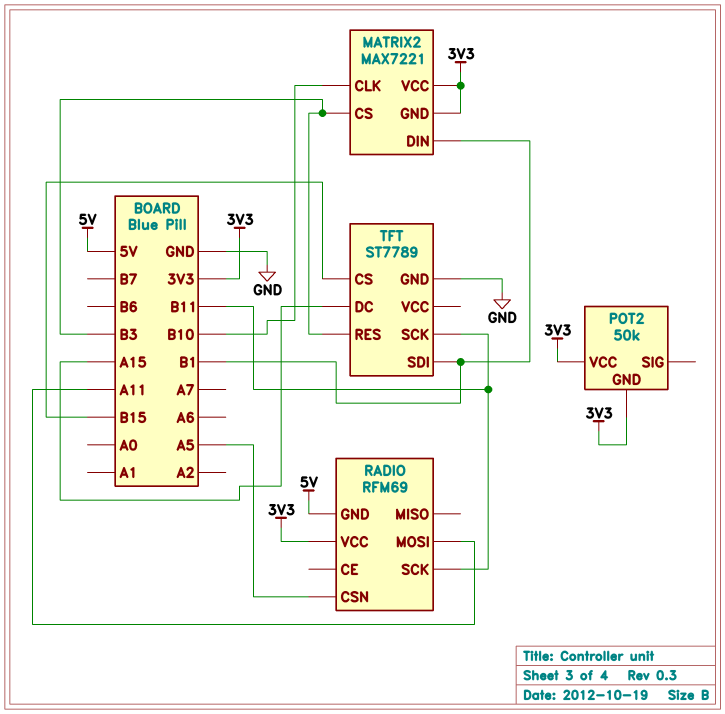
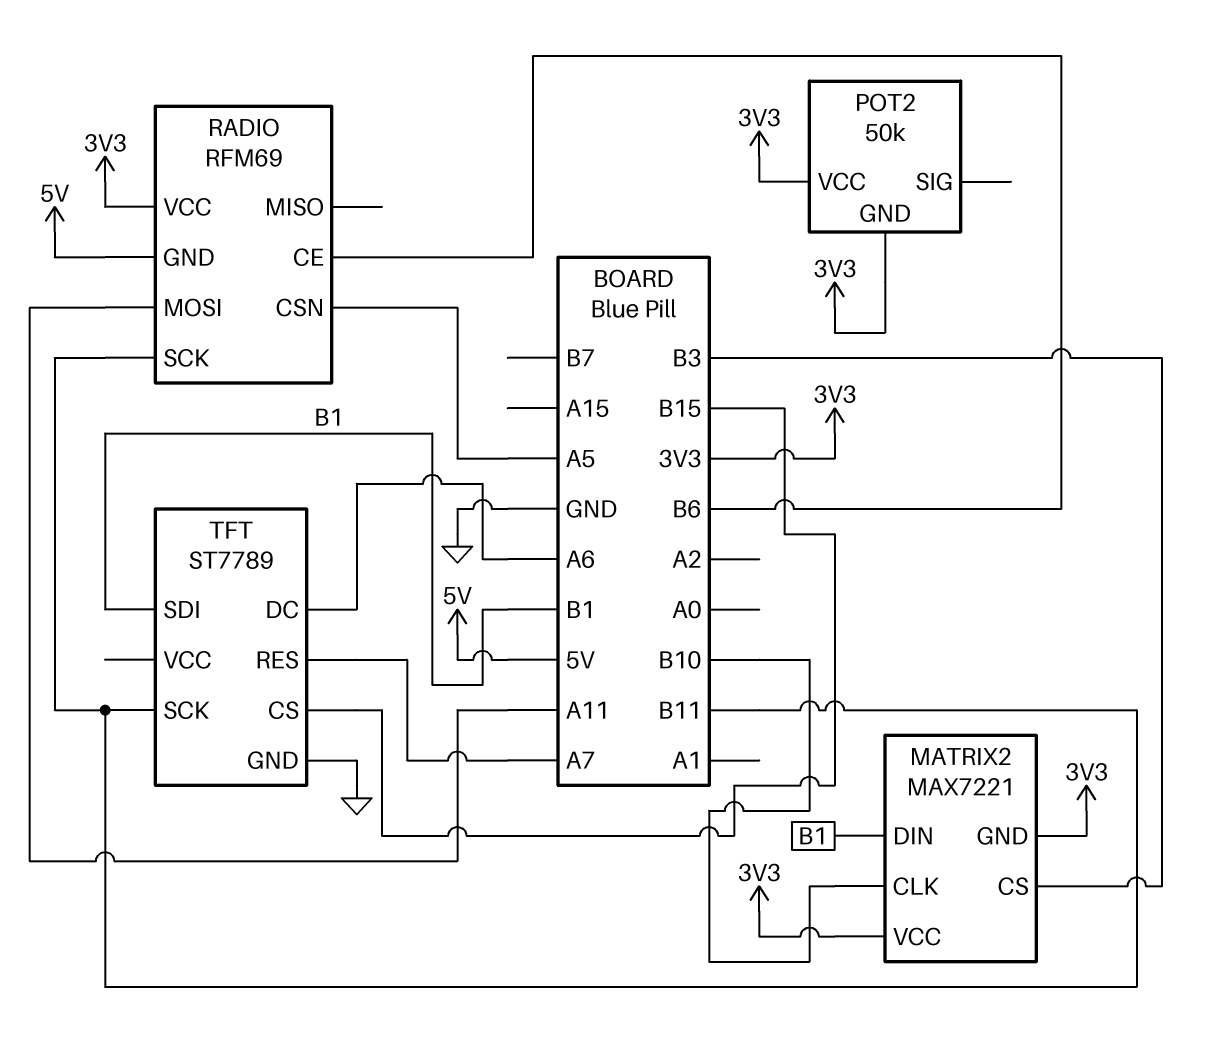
RADIO pin CE: none -> B6
TFT pin DC: A15 -> A6
TFT pin RES: B3 -> A7

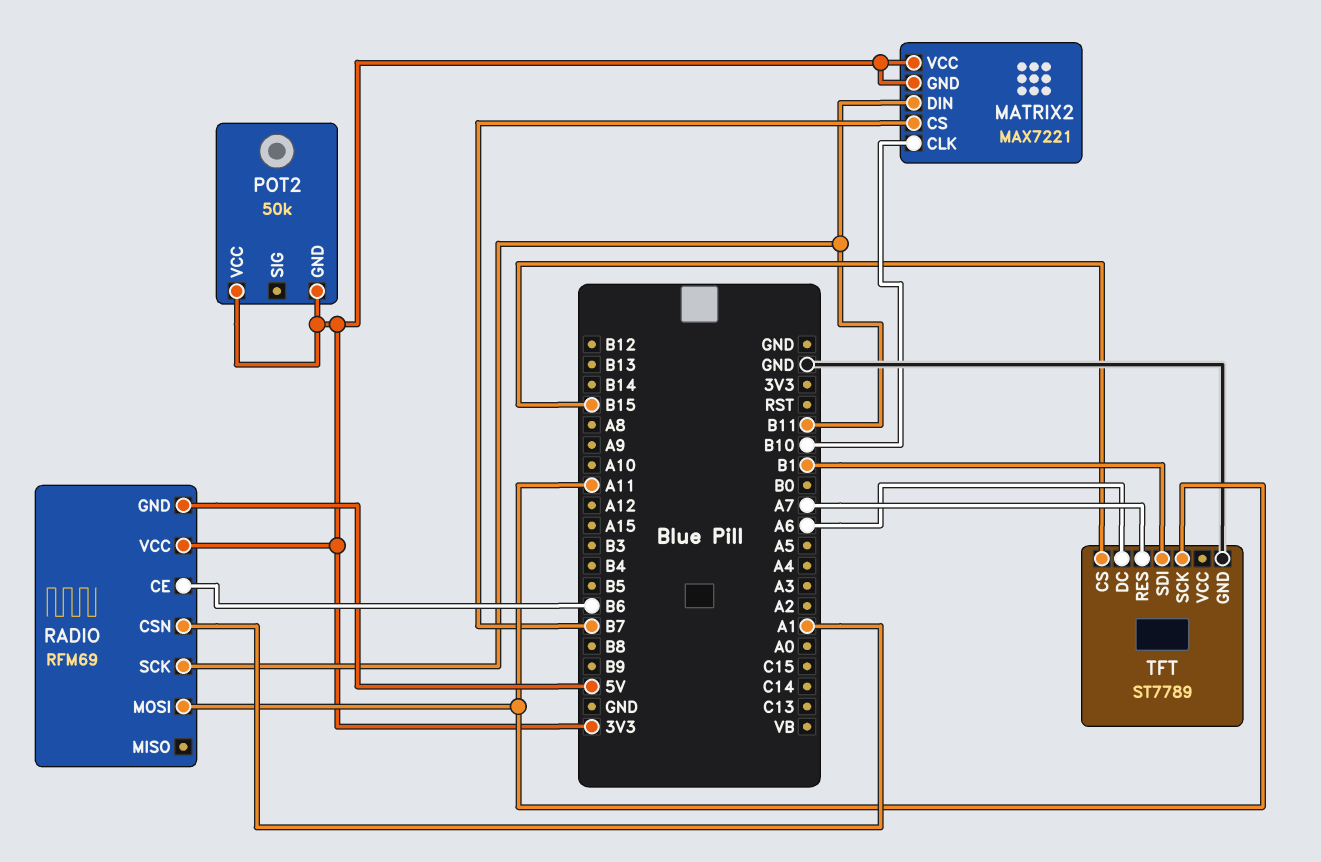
MATRIX2 pin CS: B3 -> B7
MATRIX2 pin DIN: B1 -> B11
RADIO pin CSN: A5 -> A1
TFT pin SCK: B11 -> A11

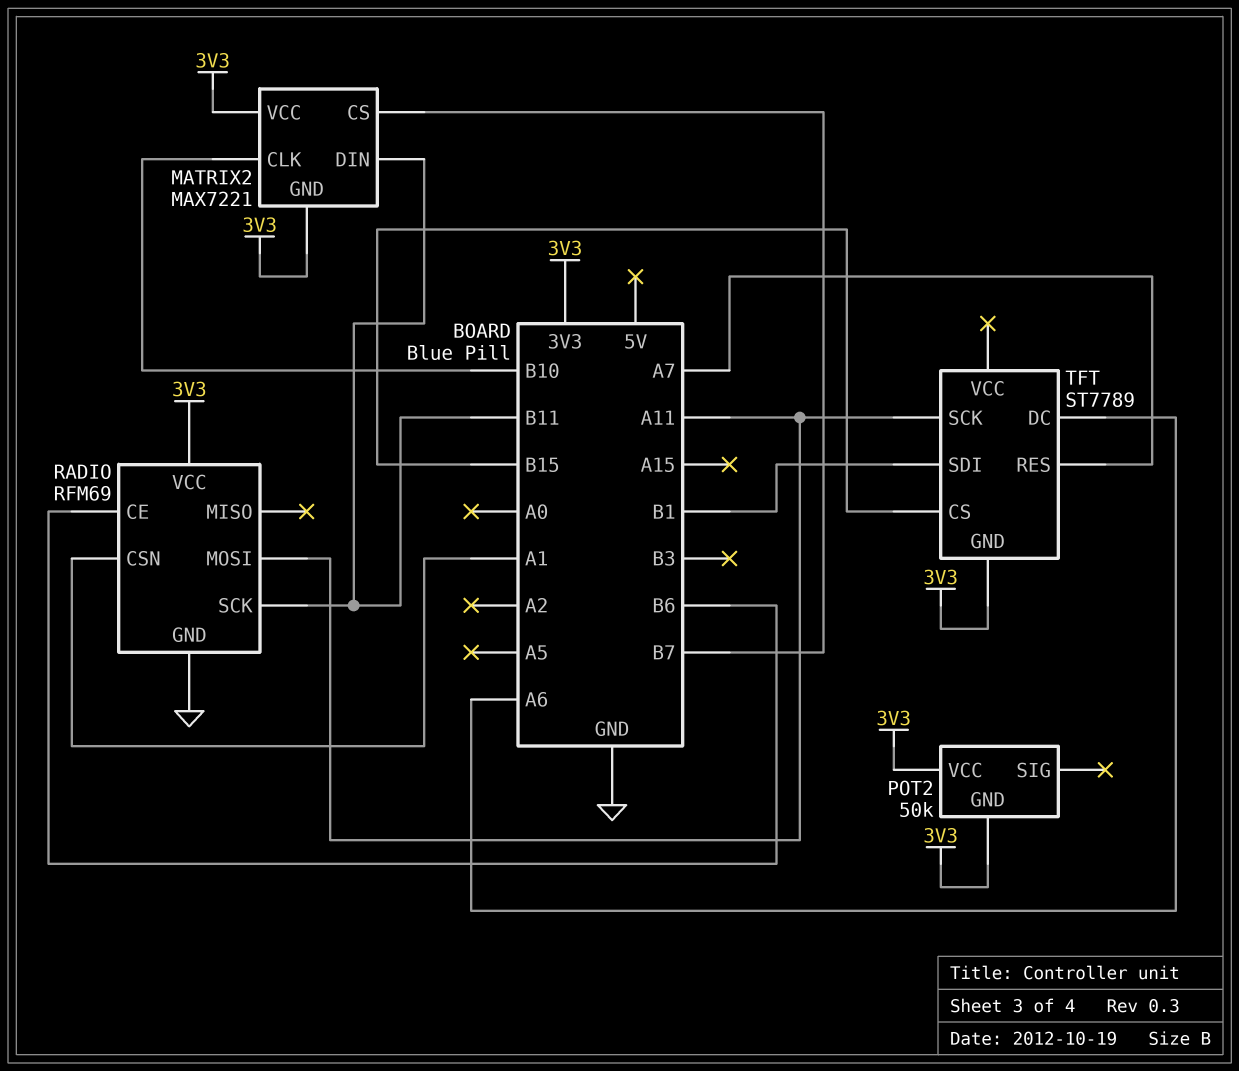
RADIO pin GND: 5V -> GND
TFT pin GND: GND -> 3V3

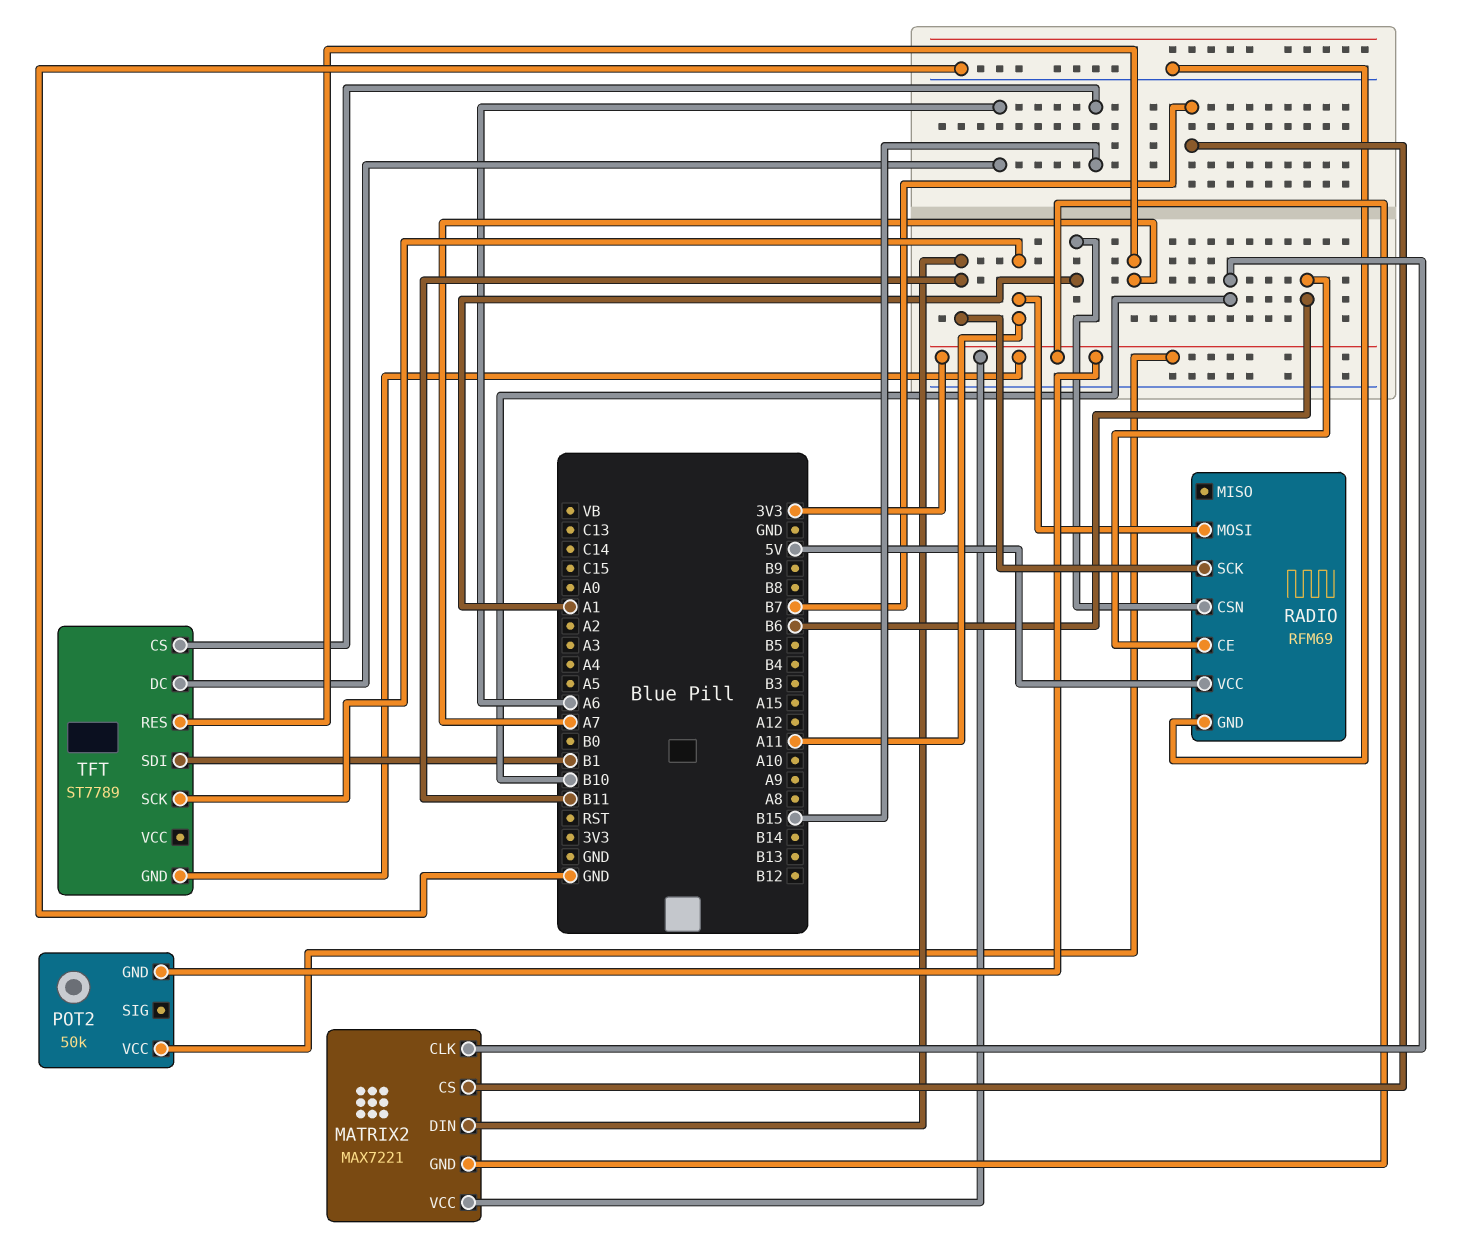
RADIO pin VCC: 3V3 -> 5V

